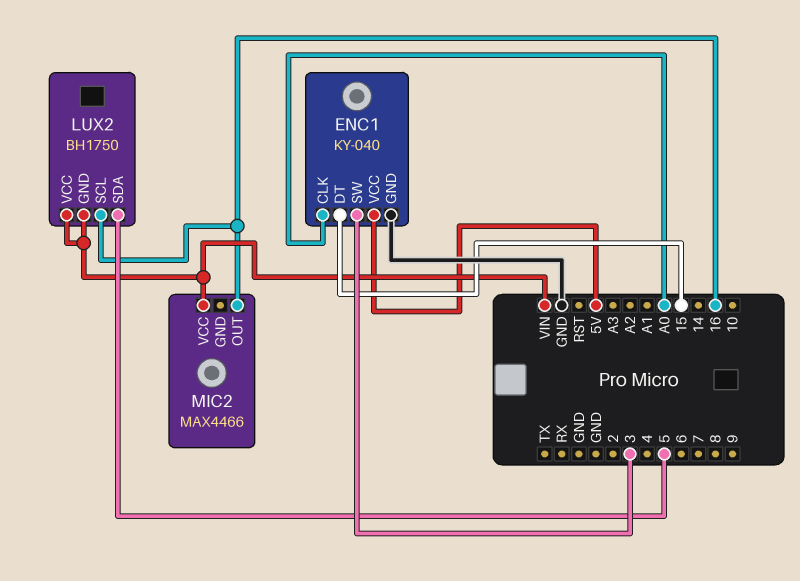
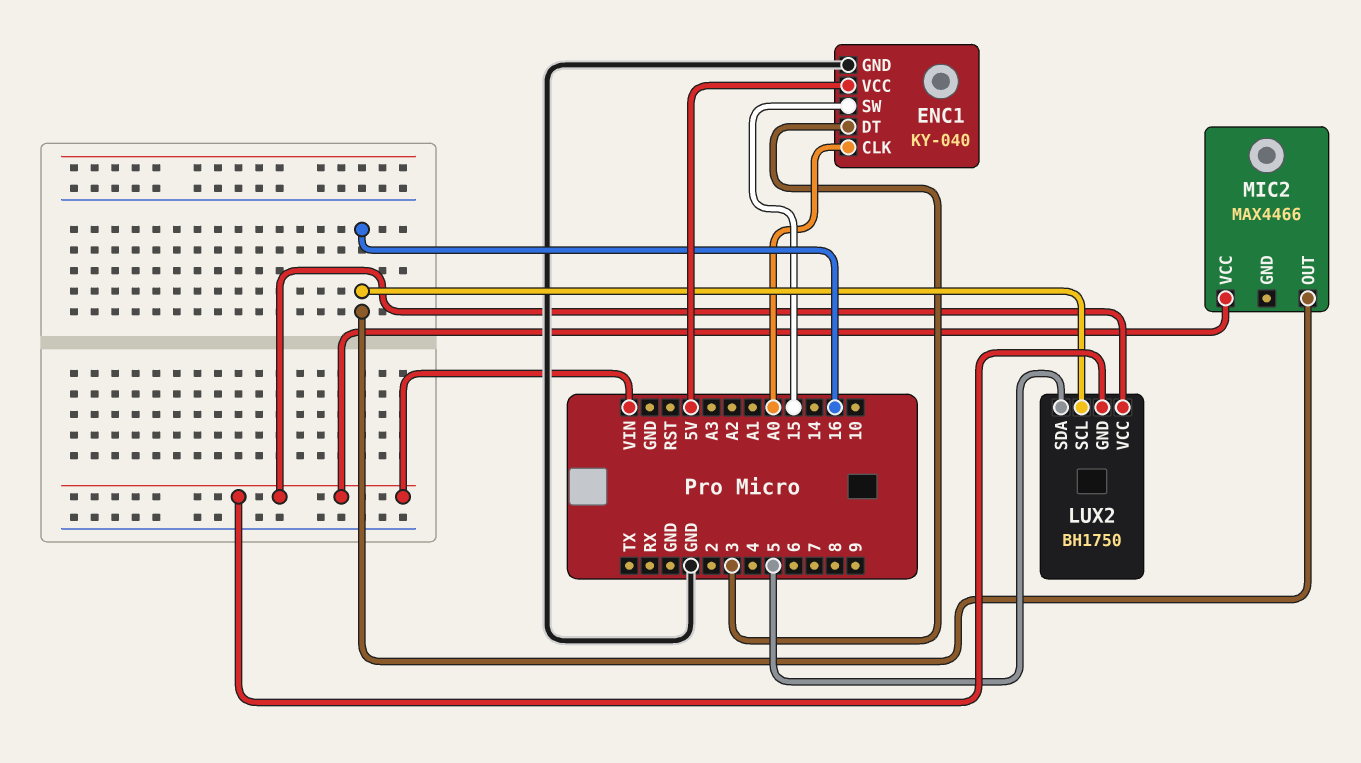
ENC1 pin DT: 15 -> 3
ENC1 pin SW: 3 -> 15

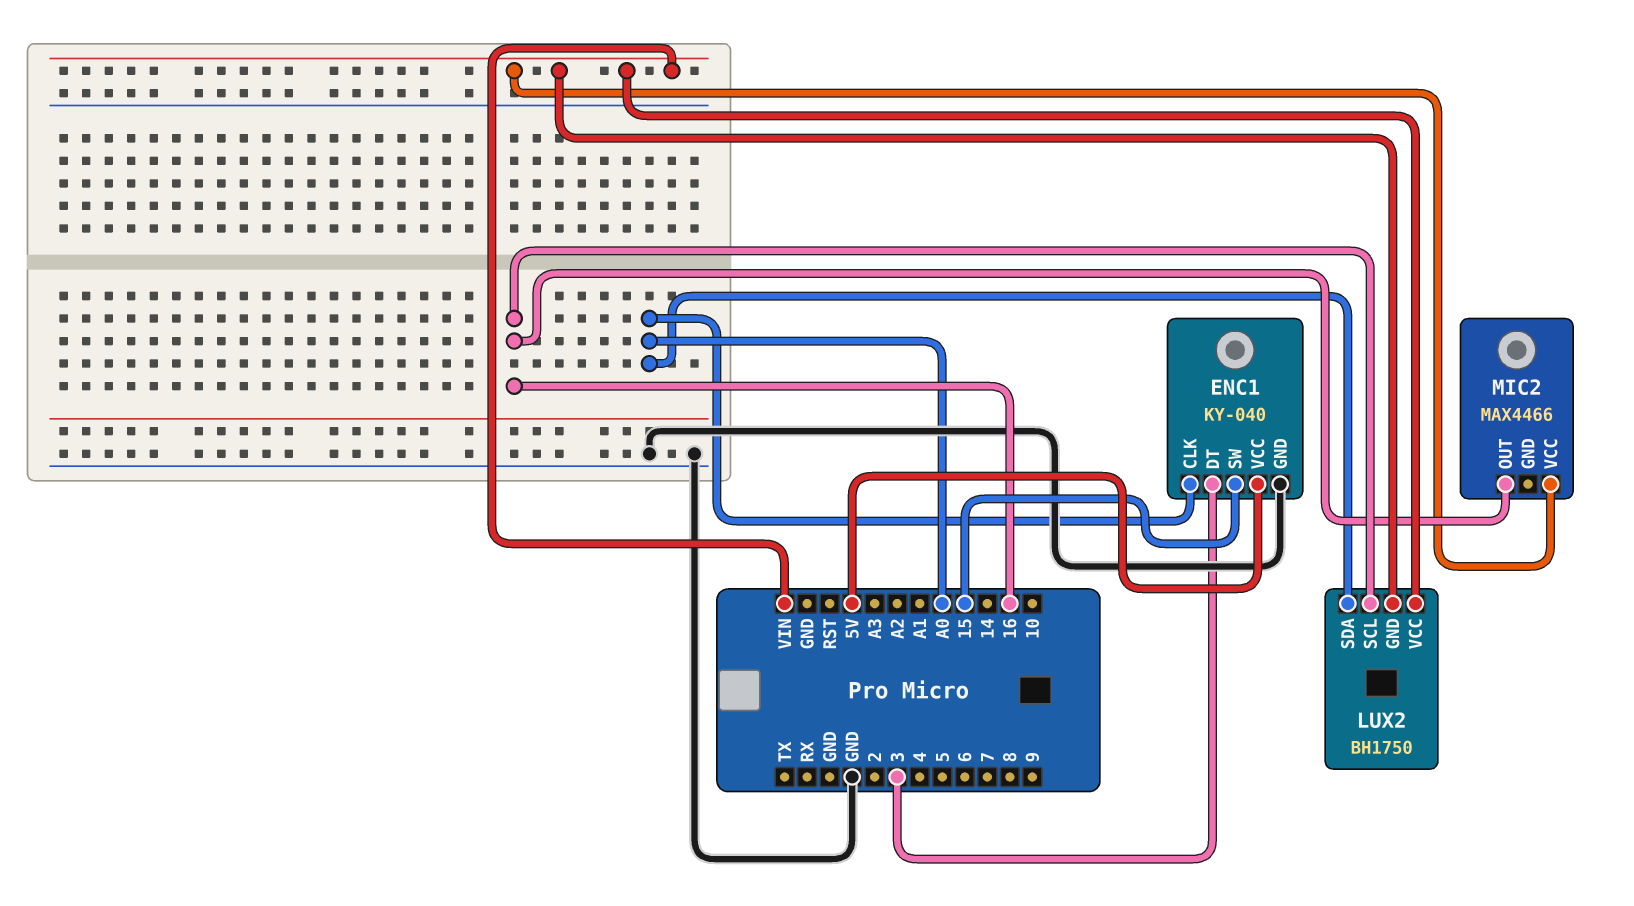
LUX2 pin SDA: 5 -> A0

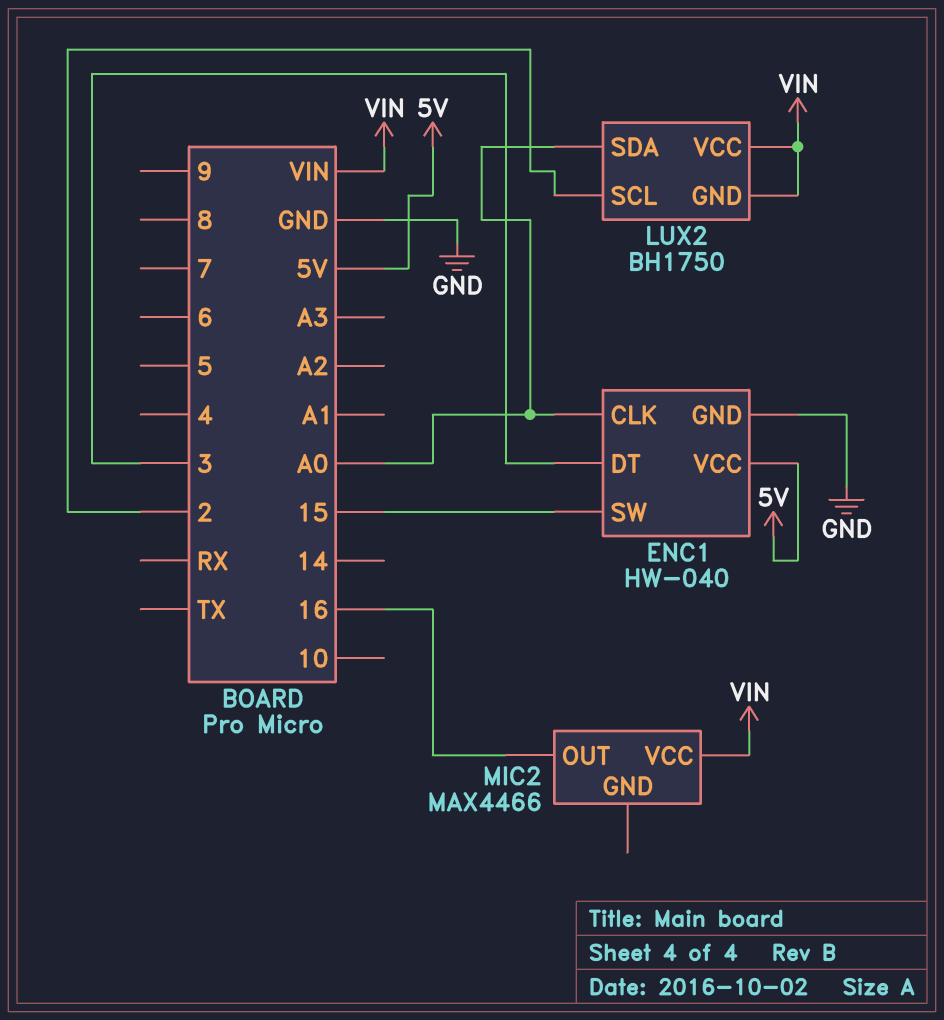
ENC1: KY-040 -> HW-040
LUX2 pin SCL: 16 -> 2

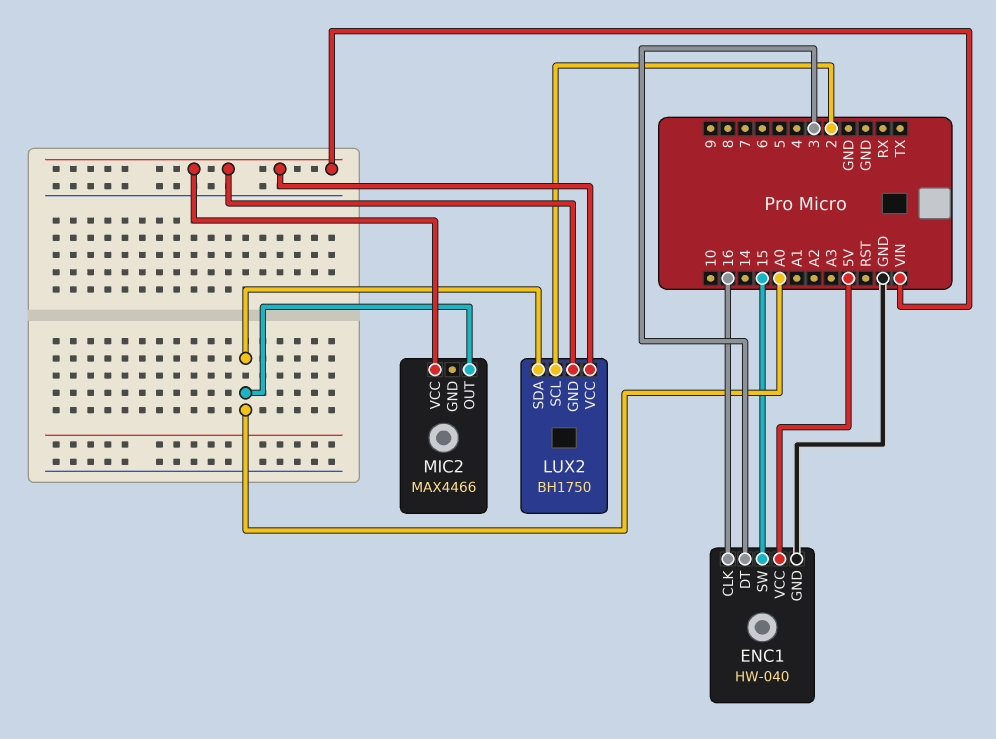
ENC1 pin CLK: A0 -> 16
MIC2 pin OUT: 16 -> A0

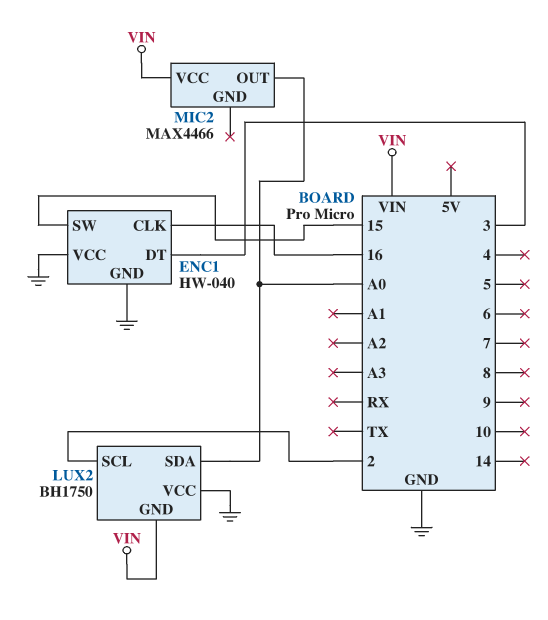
ENC1 pin VCC: 5V -> GND
LUX2 pin VCC: VIN -> GND

